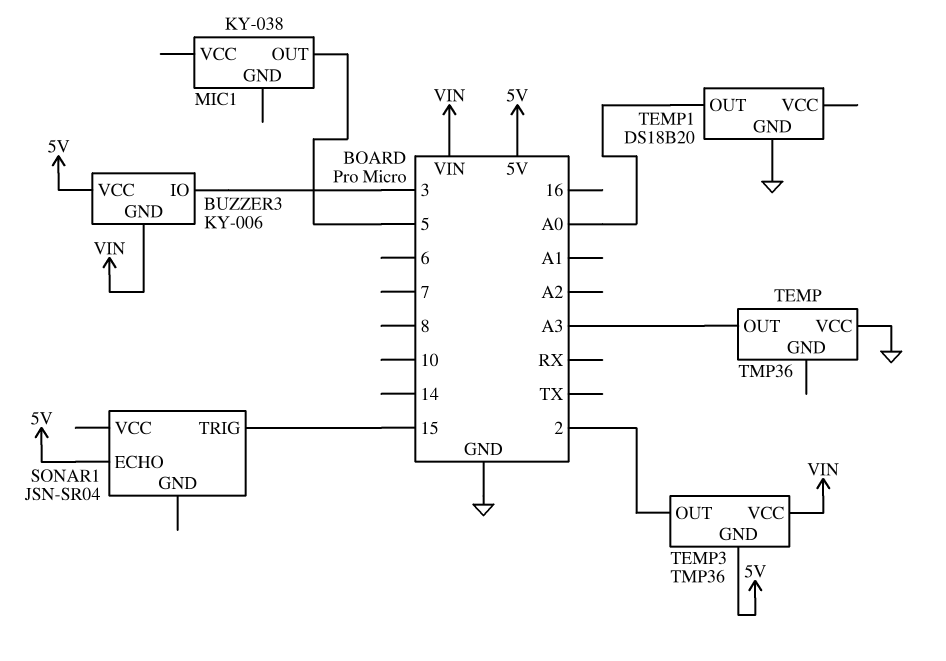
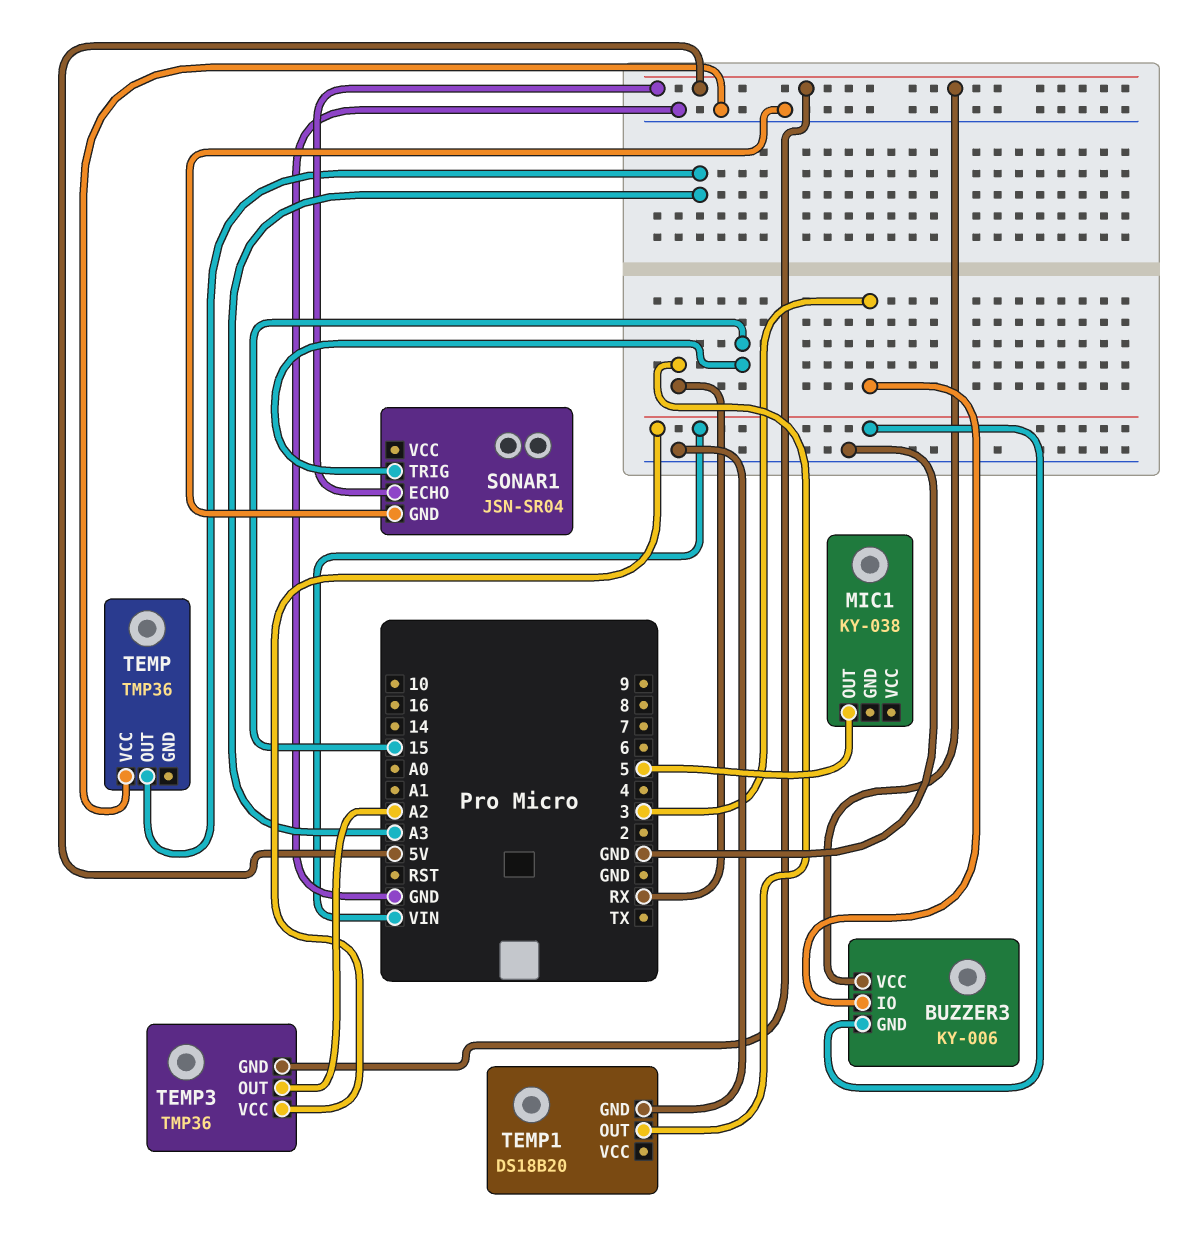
SONAR1 pin GND: none -> GND
TEMP1 pin OUT: A0 -> RX
TEMP3 pin OUT: 2 -> A2

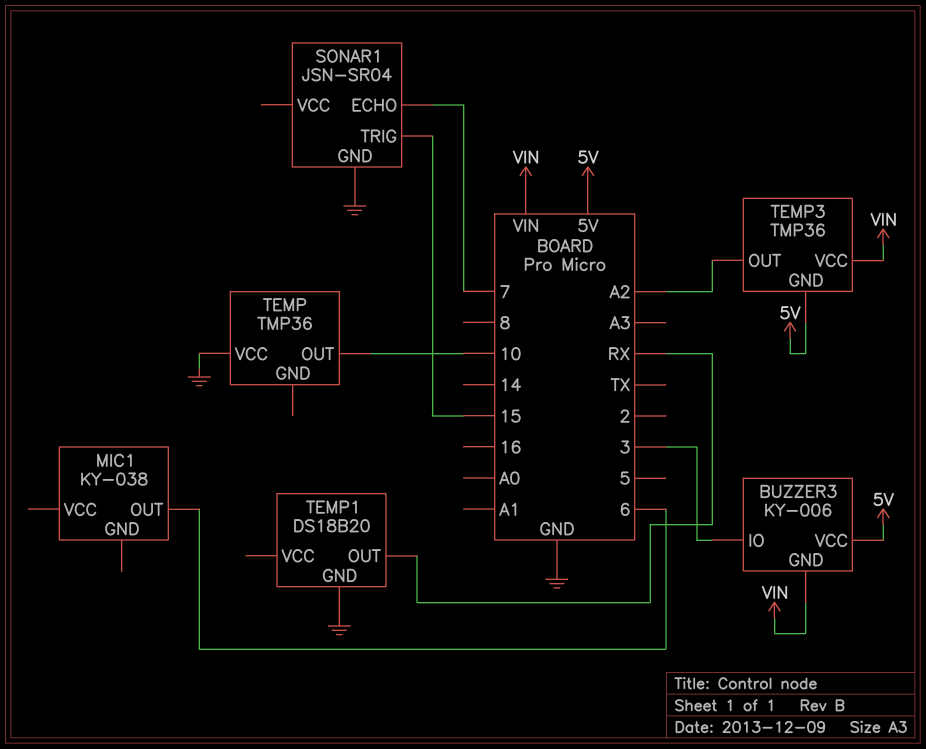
MIC1 pin OUT: 5 -> 6
SONAR1 pin ECHO: 5V -> 7
TEMP pin OUT: A3 -> 10

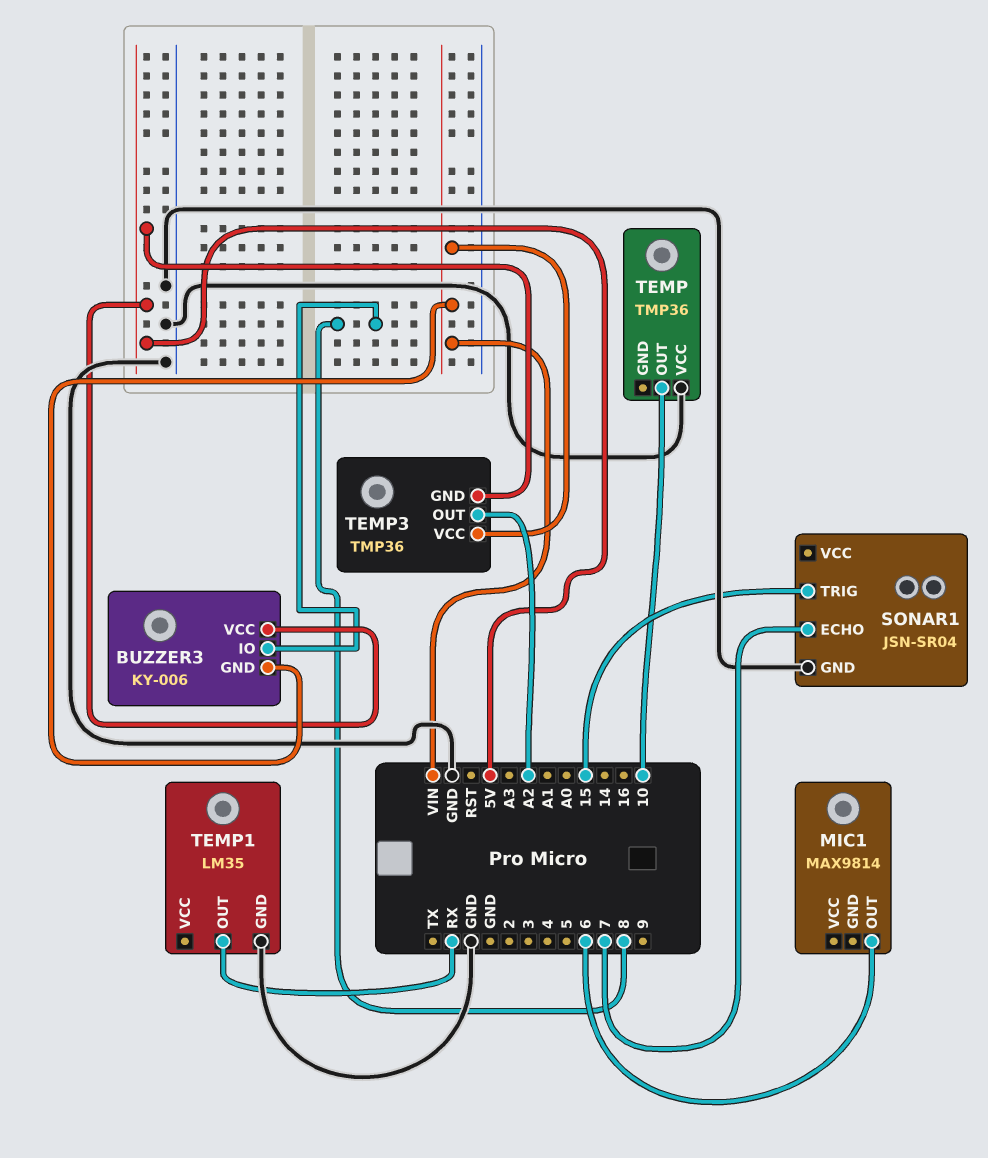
BUZZER3 pin IO: 3 -> 8
MIC1: KY-038 -> MAX9814
TEMP1: DS18B20 -> LM35

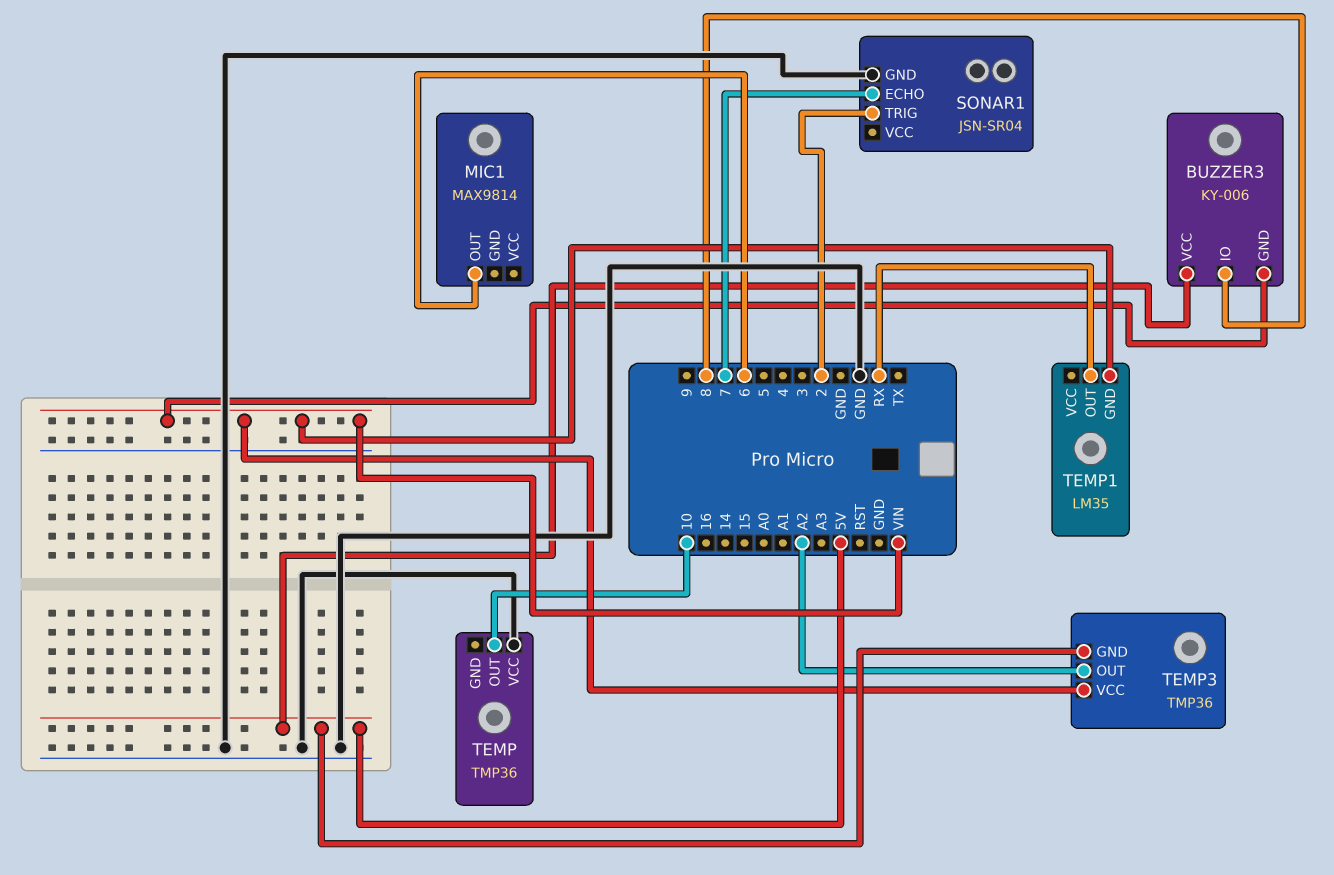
SONAR1 pin TRIG: 15 -> 2
TEMP1 pin GND: GND -> VIN

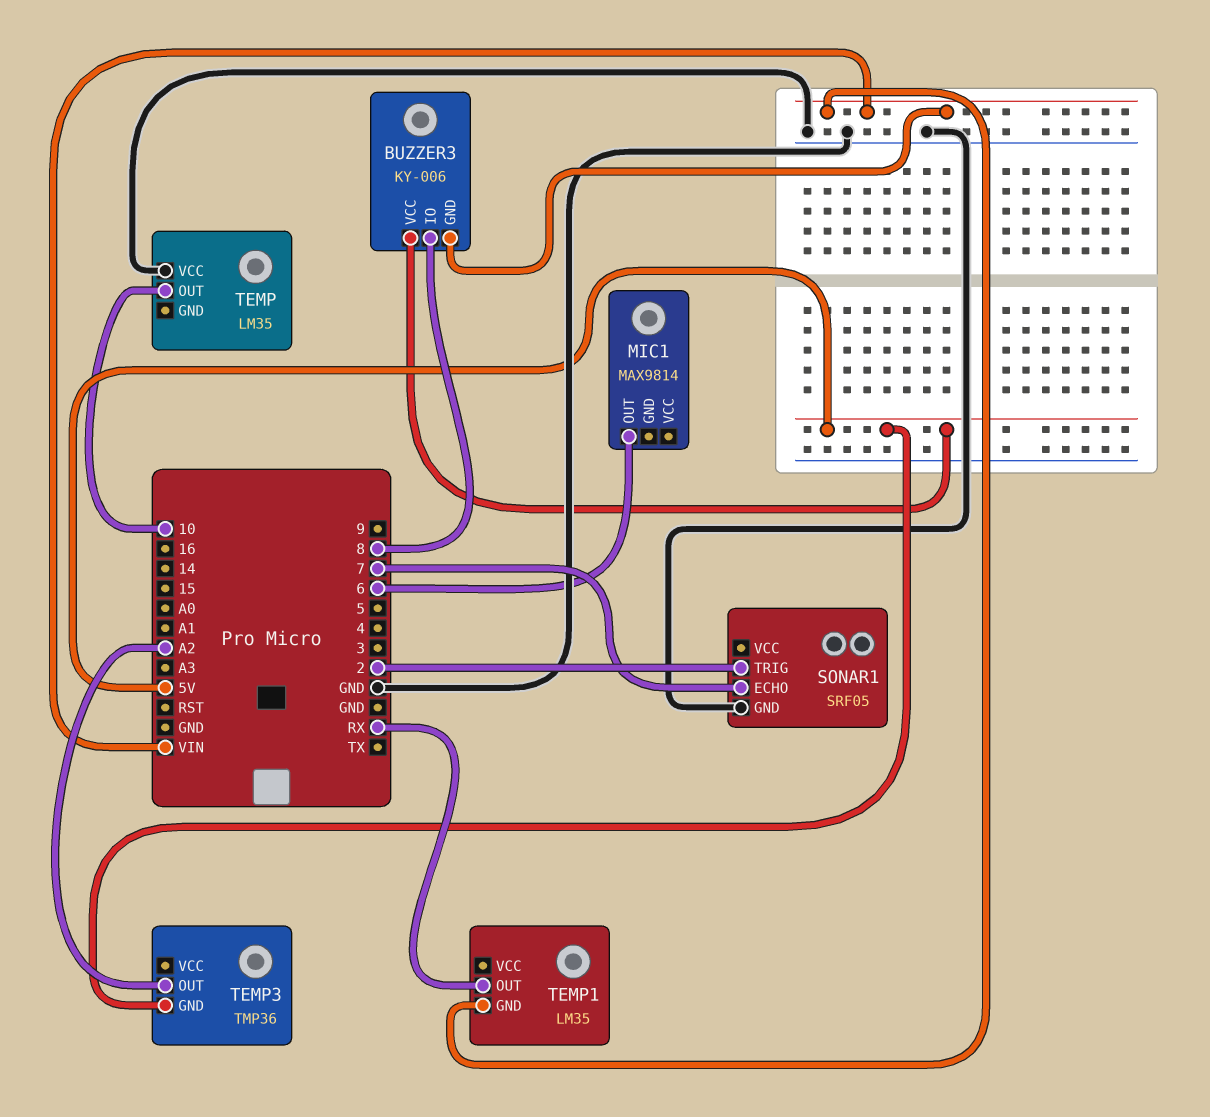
SONAR1: JSN-SR04 -> SRF05
TEMP: TMP36 -> LM35
TEMP3 pin VCC: VIN -> none

